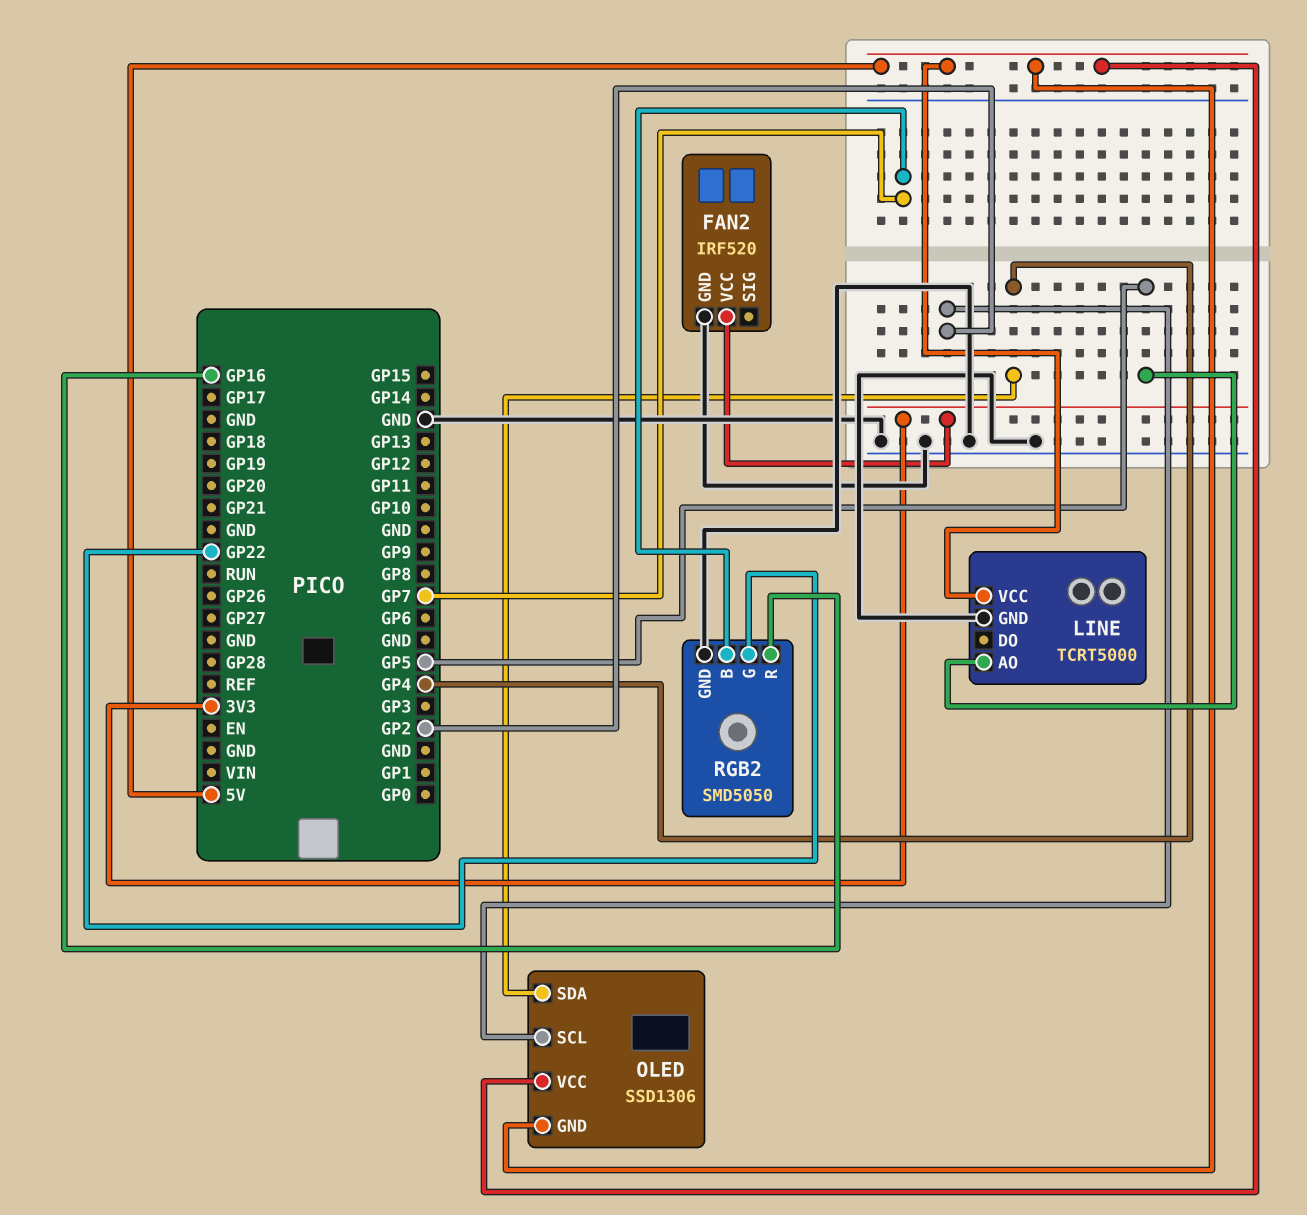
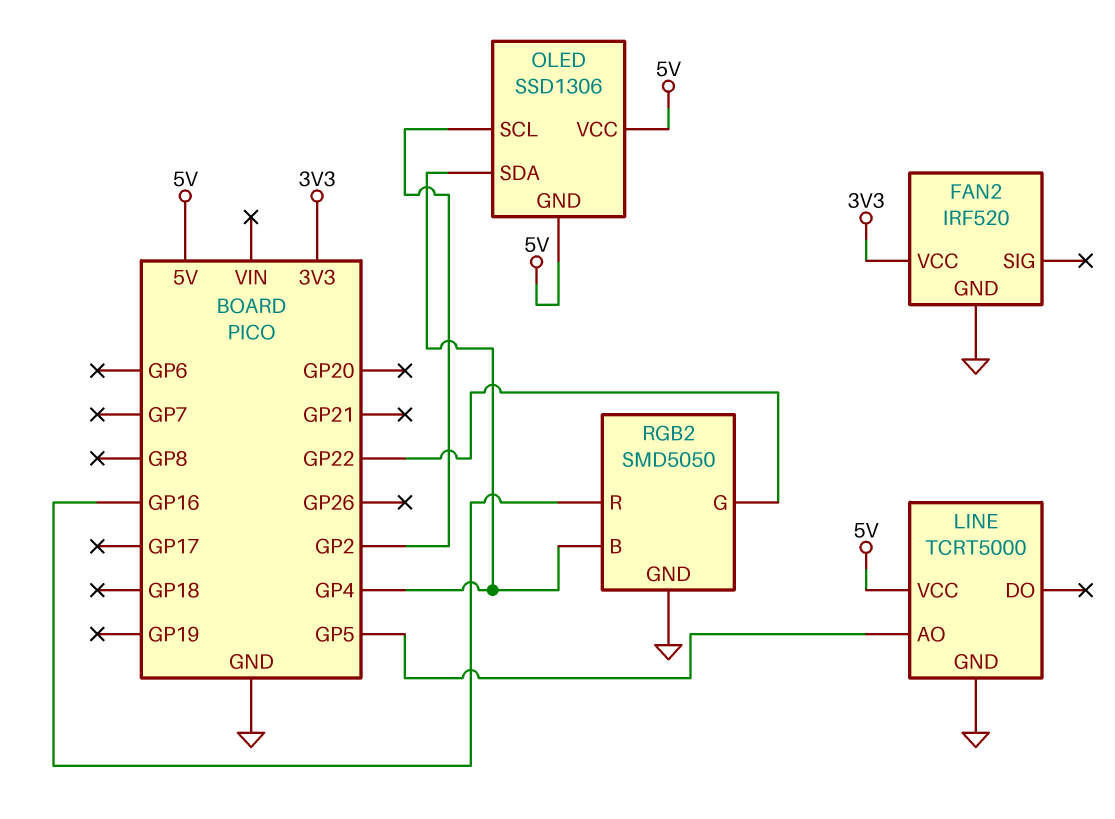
RGB2 pin B: GP7 -> GP4

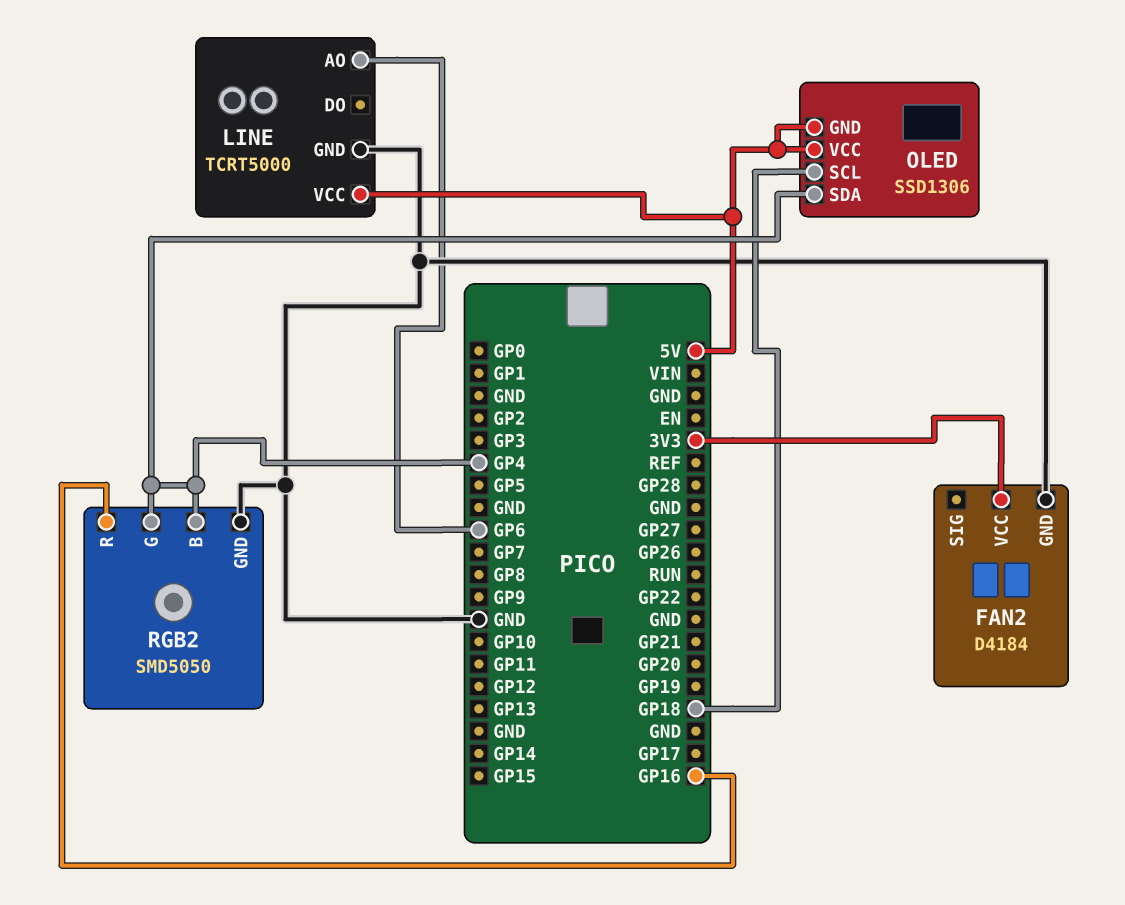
FAN2: IRF520 -> D4184
LINE pin AO: GP5 -> GP6
OLED pin SCL: GP2 -> GP18
RGB2 pin G: GP22 -> GP4

